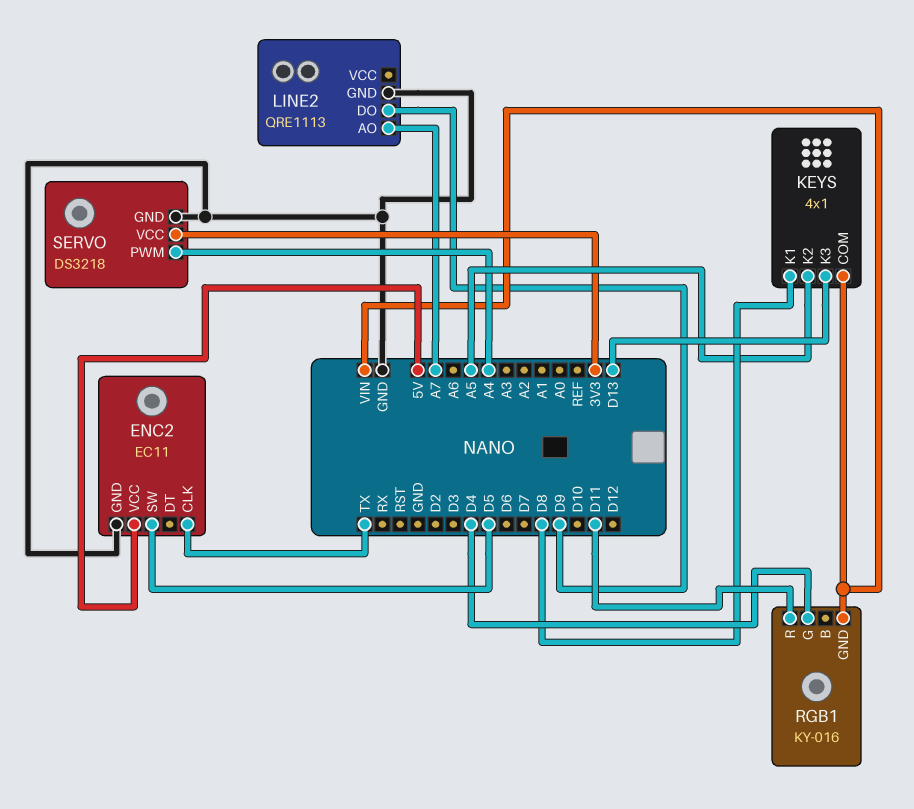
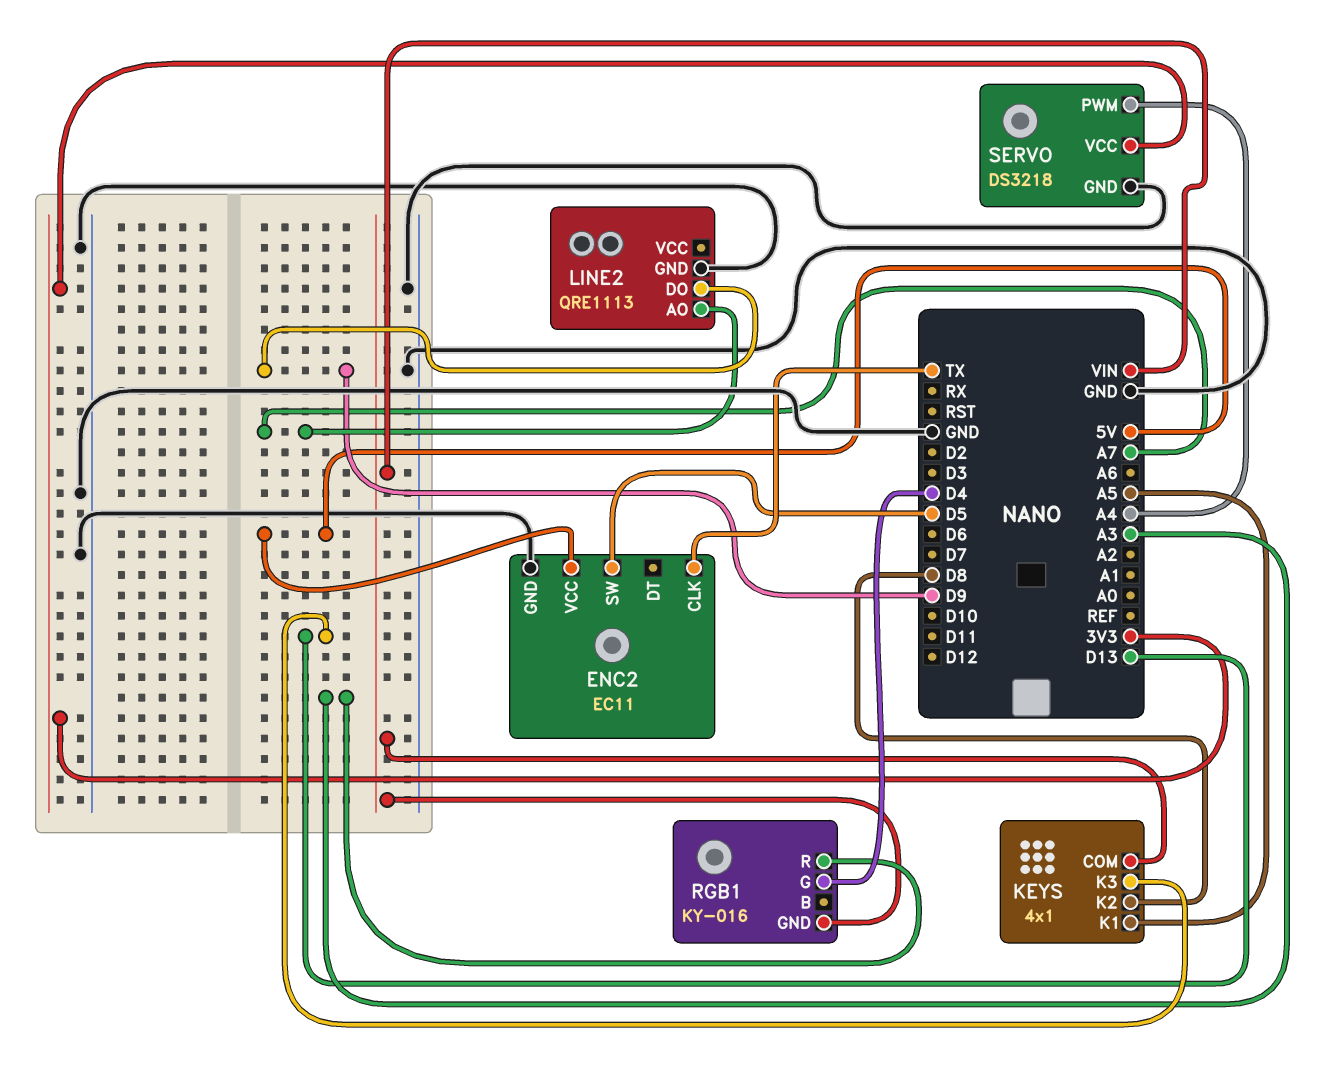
KEYS pin K1: D8 -> A5
KEYS pin K2: A5 -> D8
RGB1 pin R: D11 -> A3

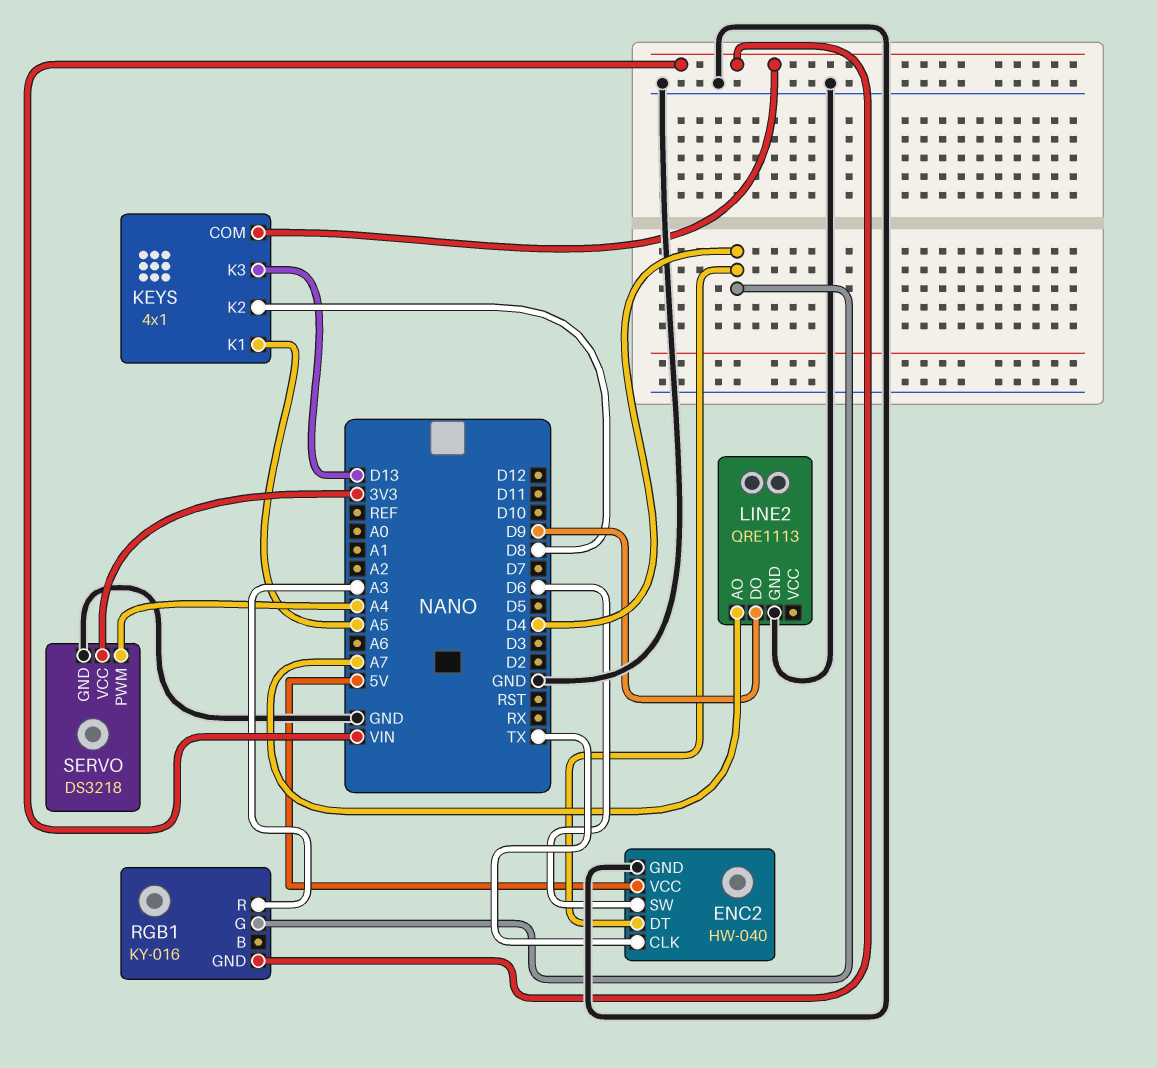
ENC2: EC11 -> HW-040
ENC2 pin DT: none -> D4
ENC2 pin SW: D5 -> D6

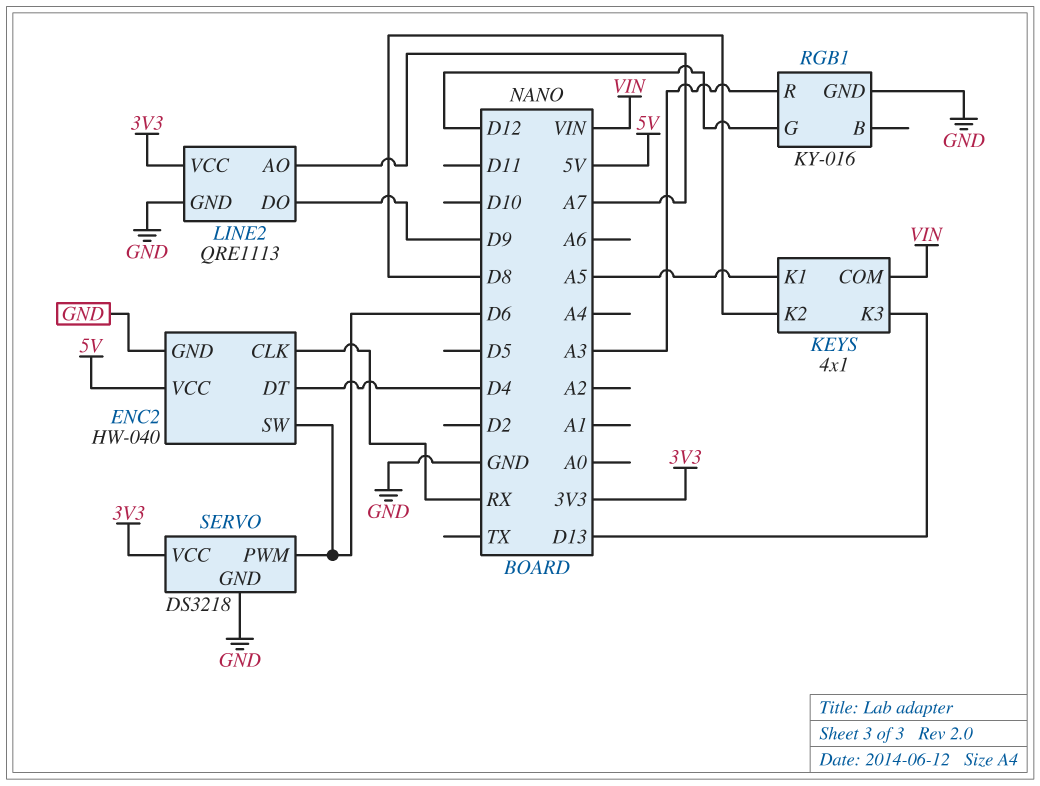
ENC2 pin CLK: TX -> RX
LINE2 pin VCC: none -> 3V3
RGB1 pin G: D4 -> D12
RGB1 pin GND: VIN -> GND
SERVO pin PWM: A4 -> D6

